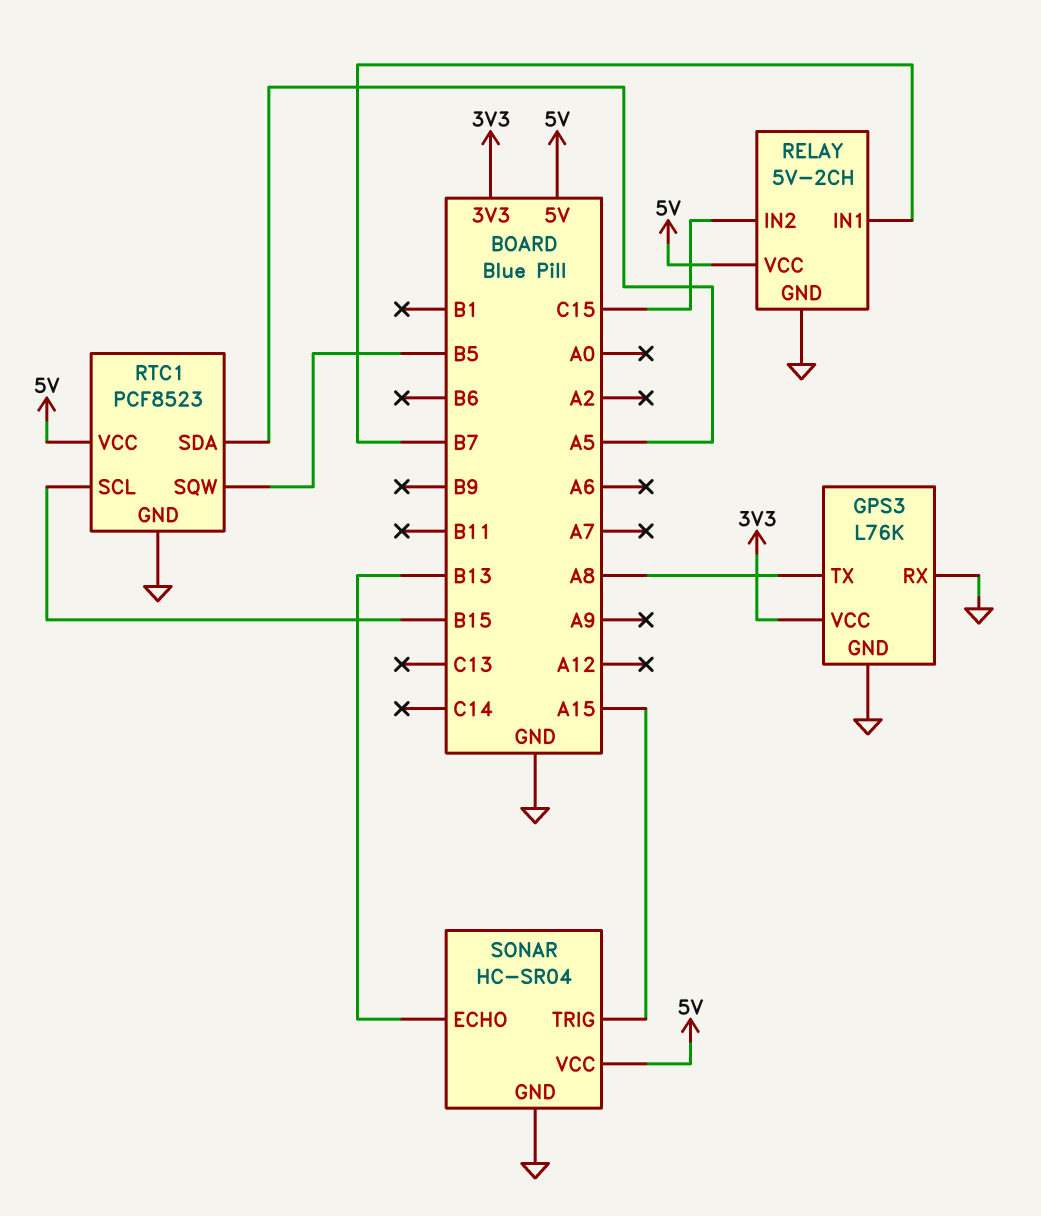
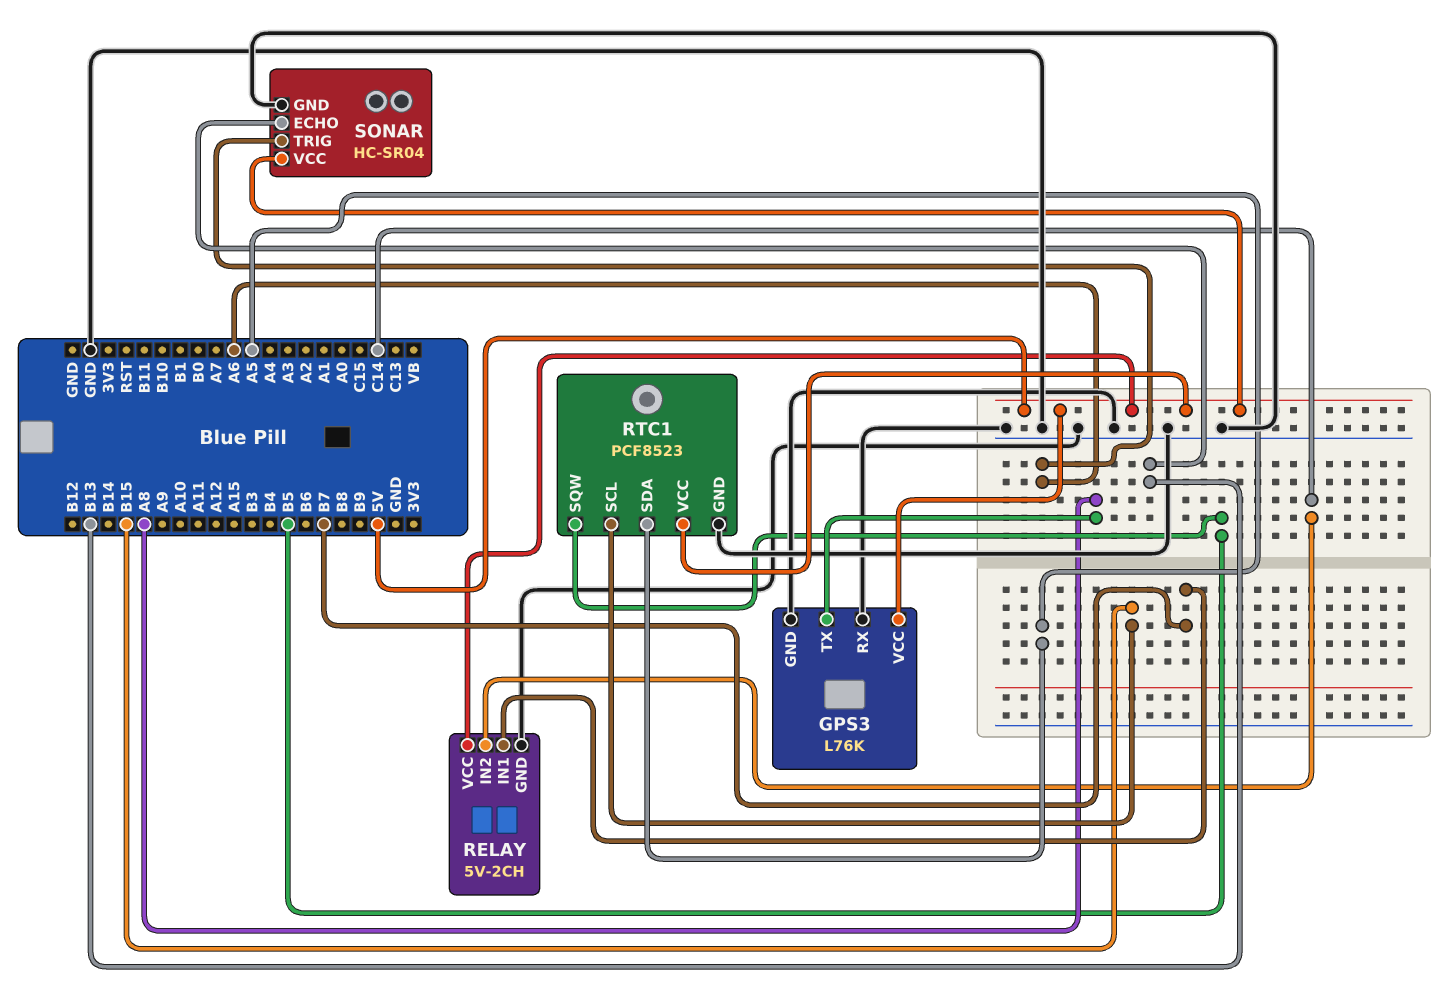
GPS3 pin VCC: 3V3 -> 5V
RELAY pin IN2: C15 -> C14
SONAR pin TRIG: A15 -> A6

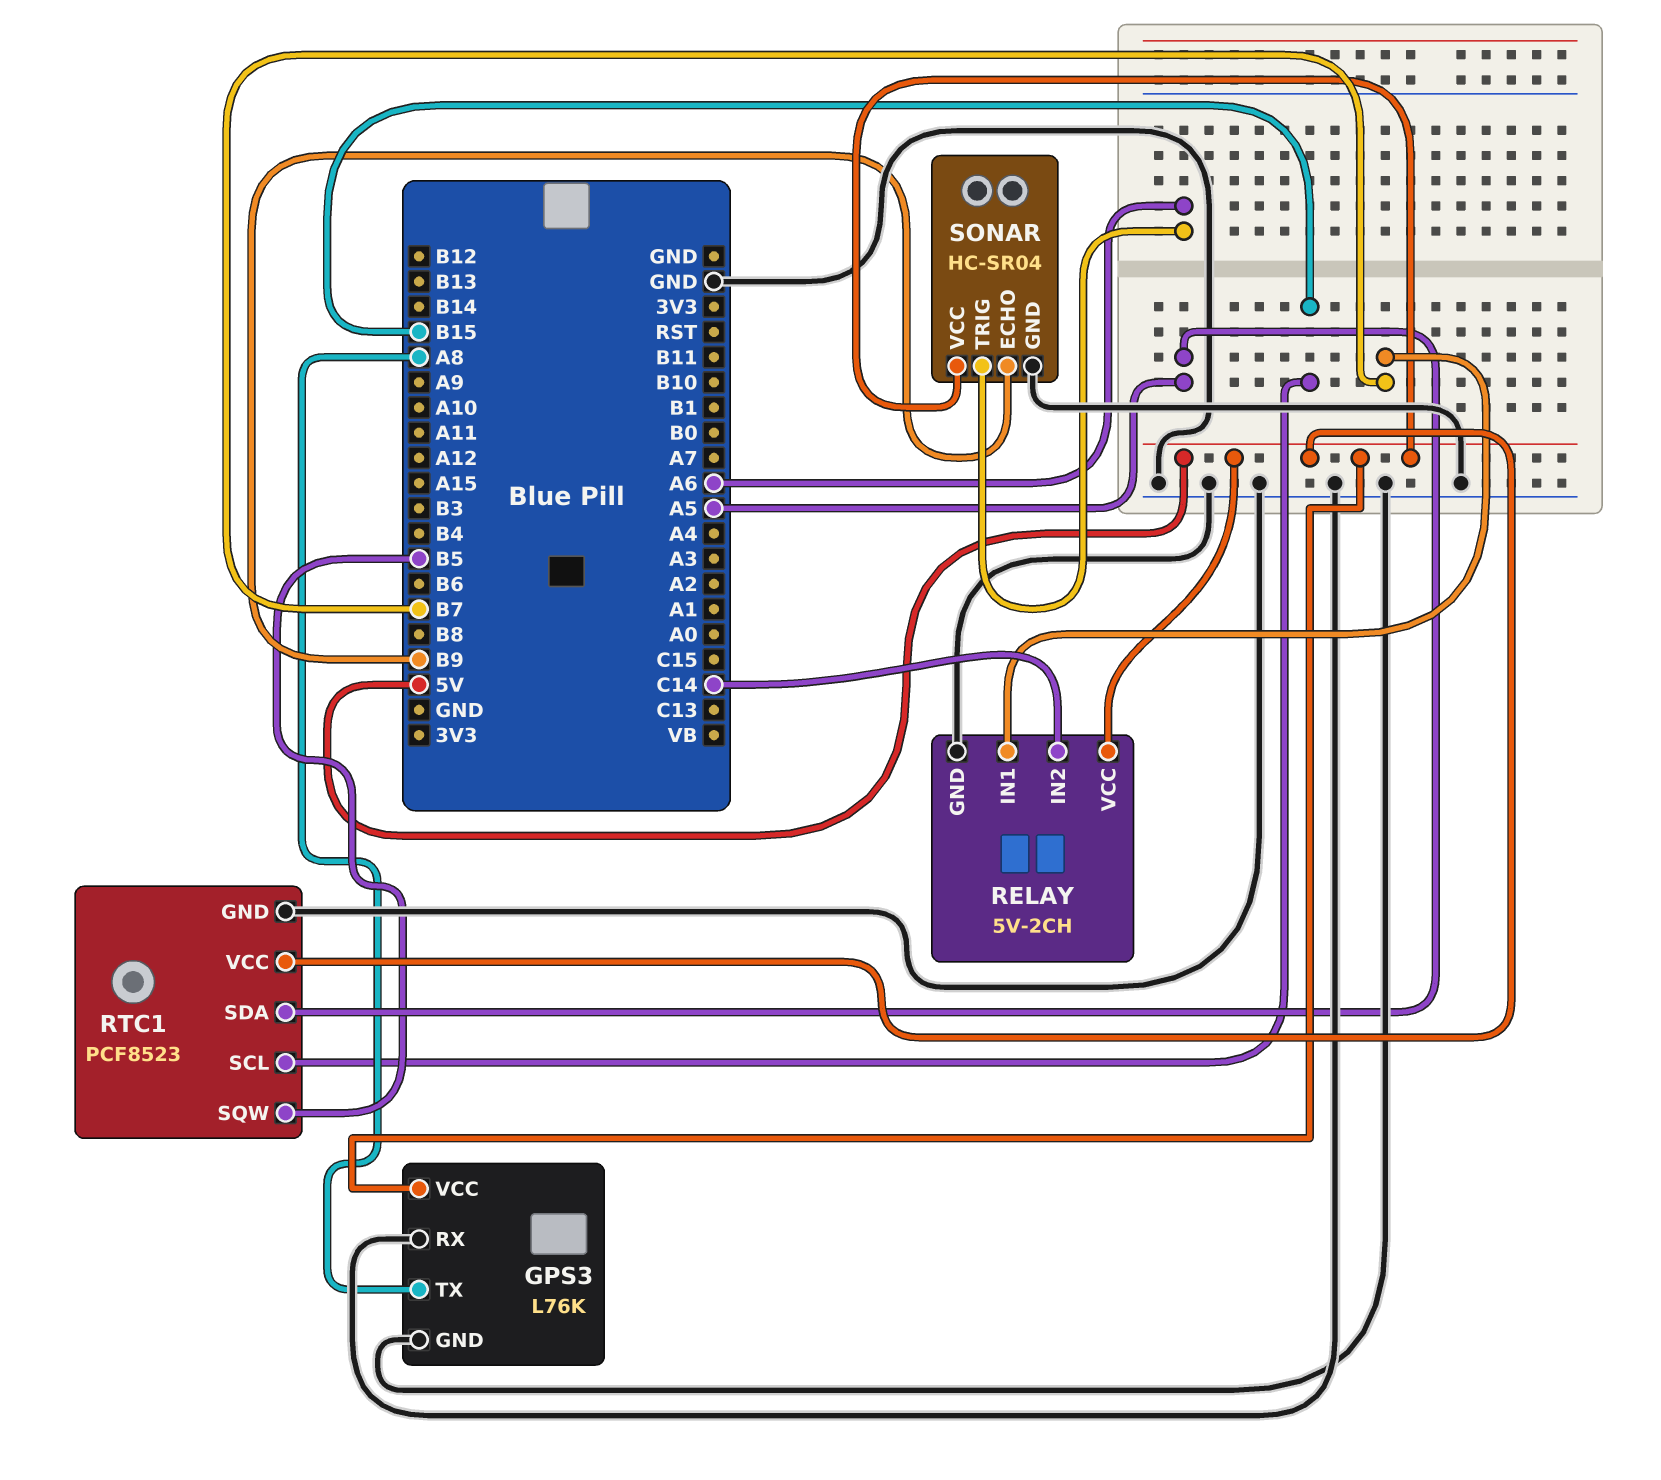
SONAR pin ECHO: B13 -> B9

